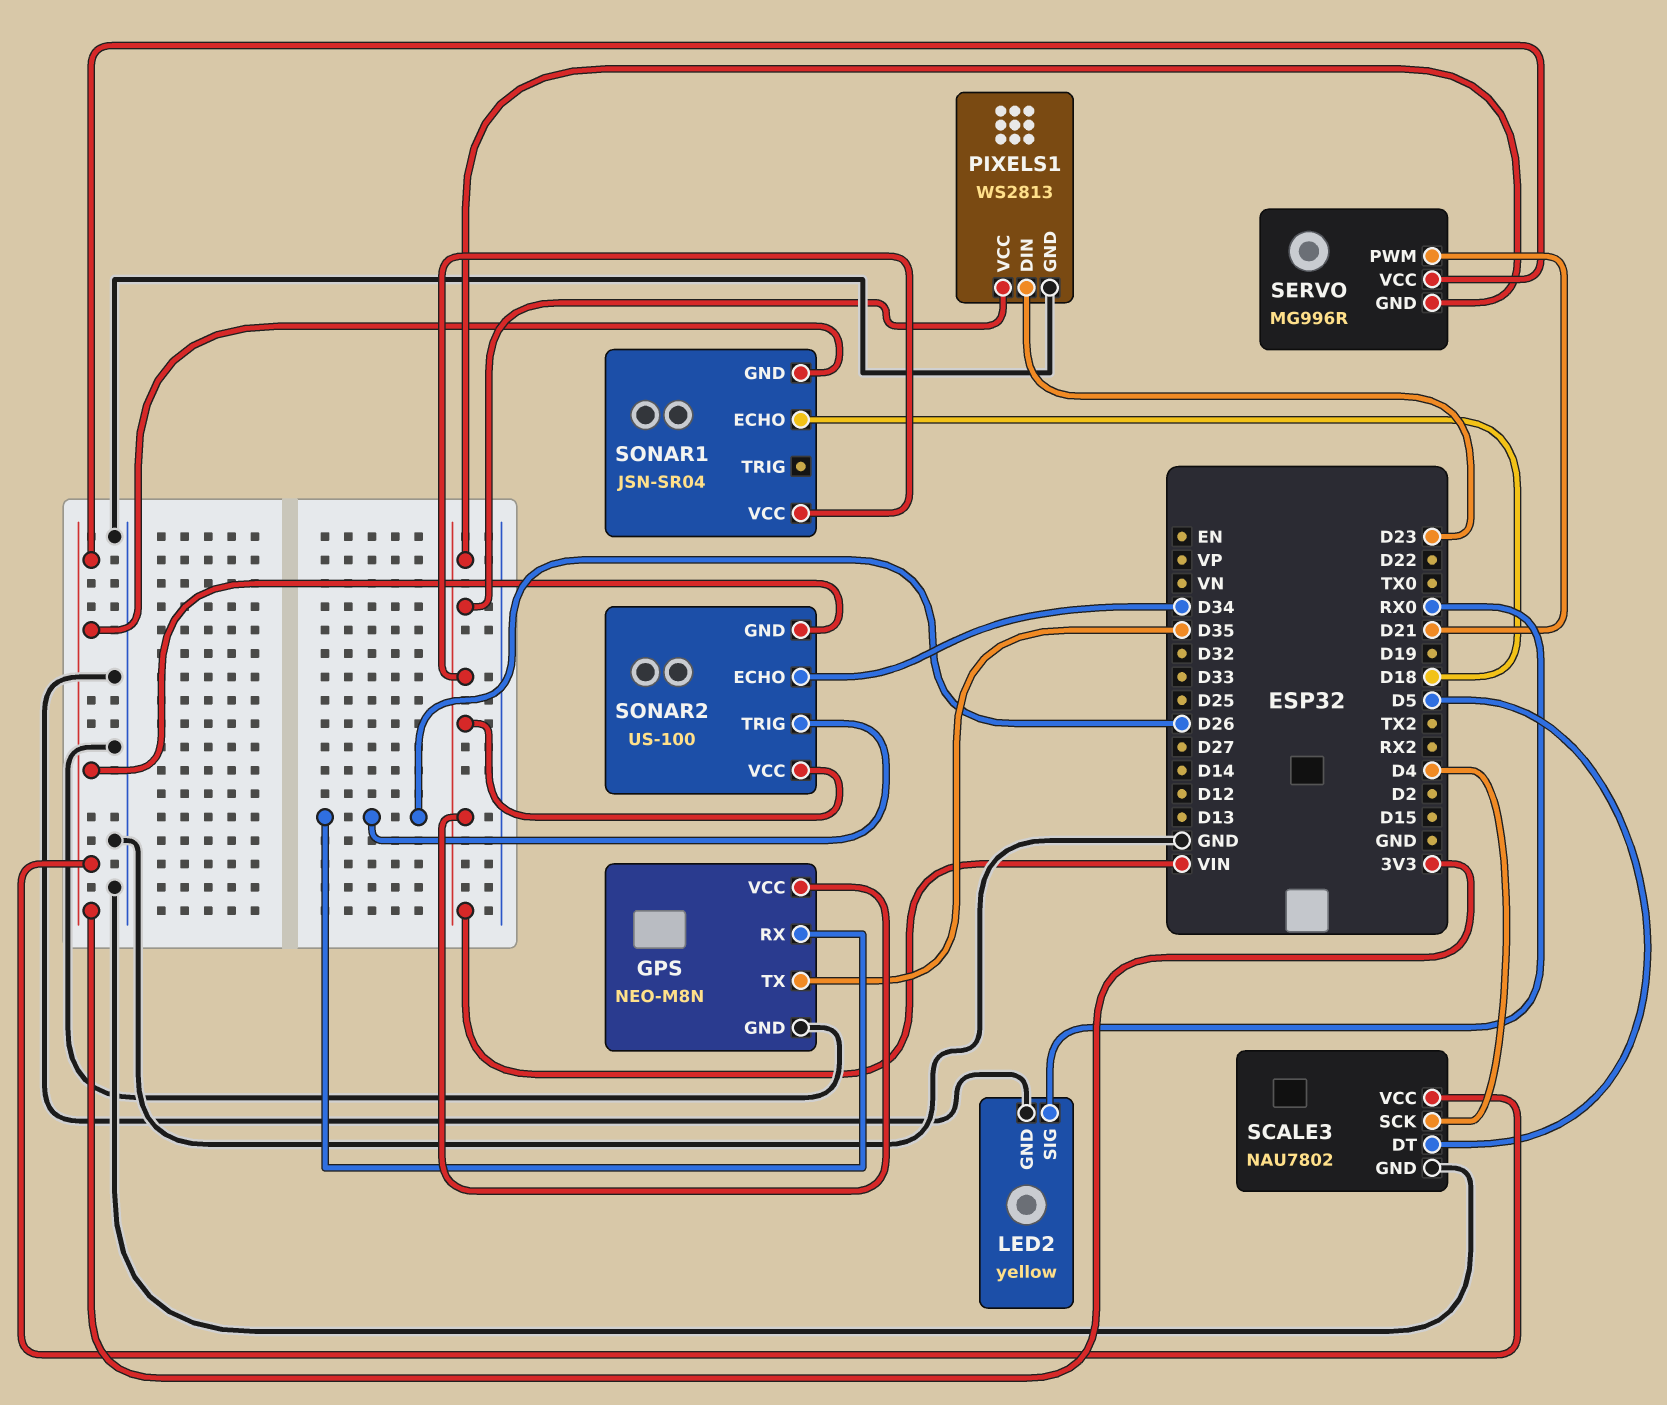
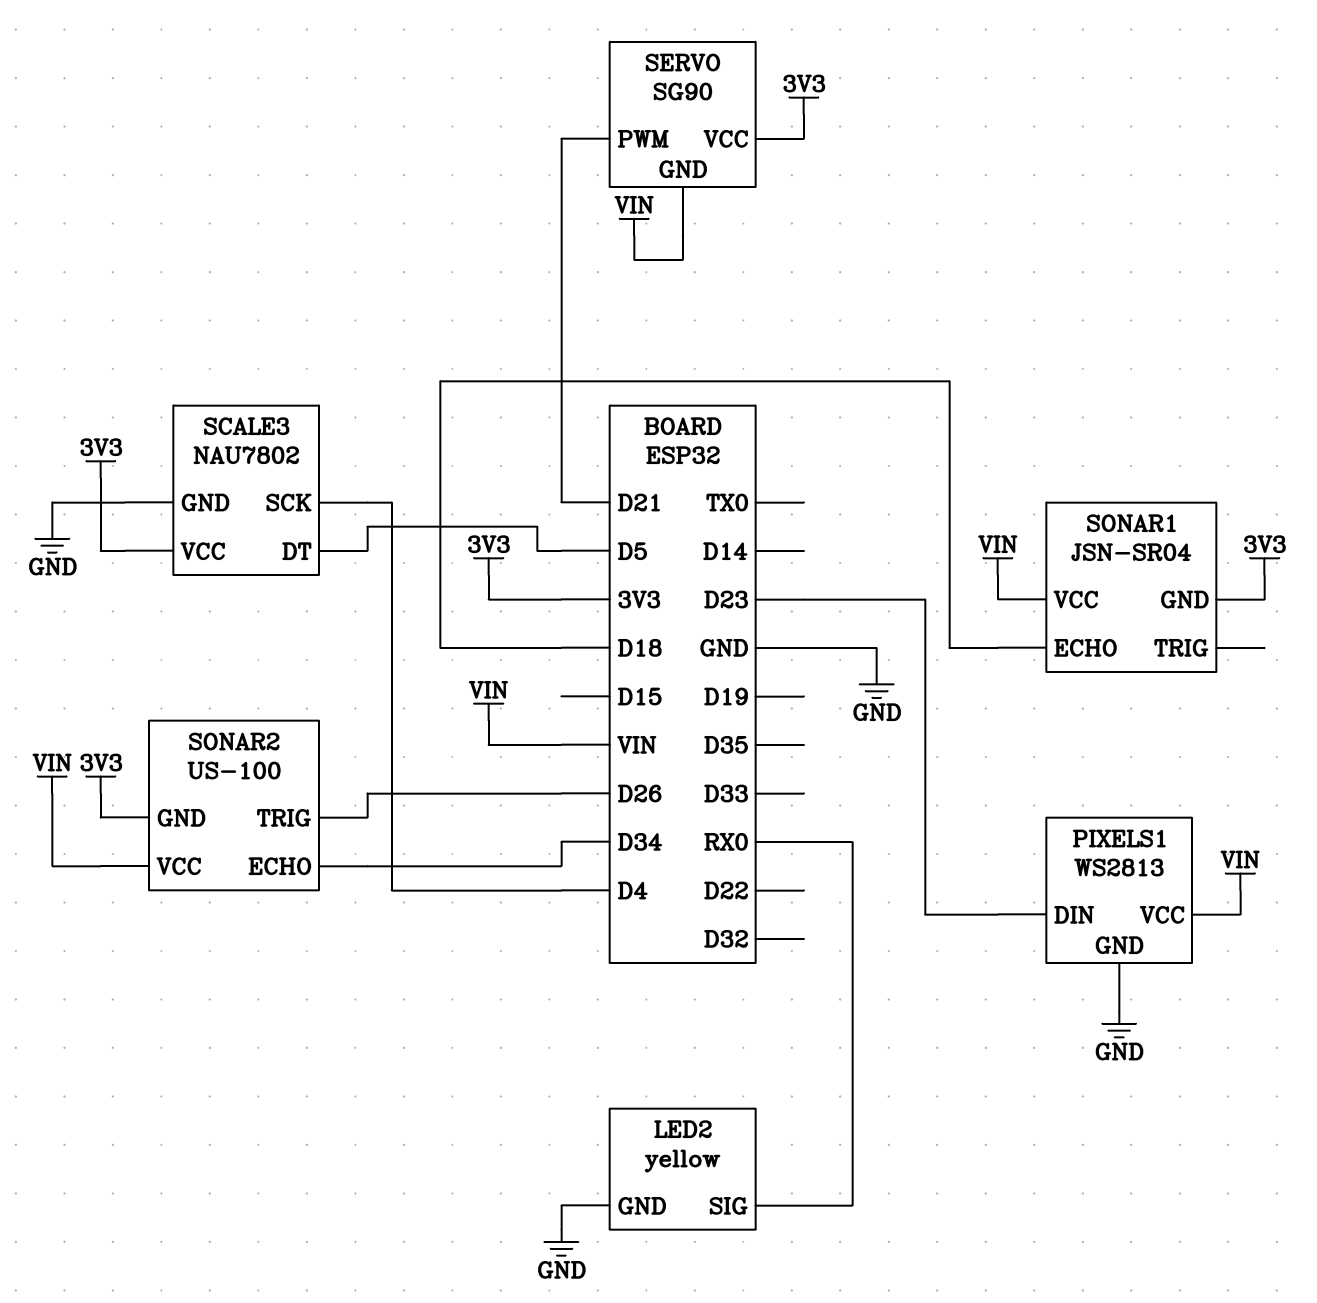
GPS: NEO-M8N -> none
GPS pin GND: GND -> none
GPS pin RX: D26 -> none
GPS pin TX: D35 -> none
GPS pin VCC: VIN -> none
SERVO: MG996R -> SG90

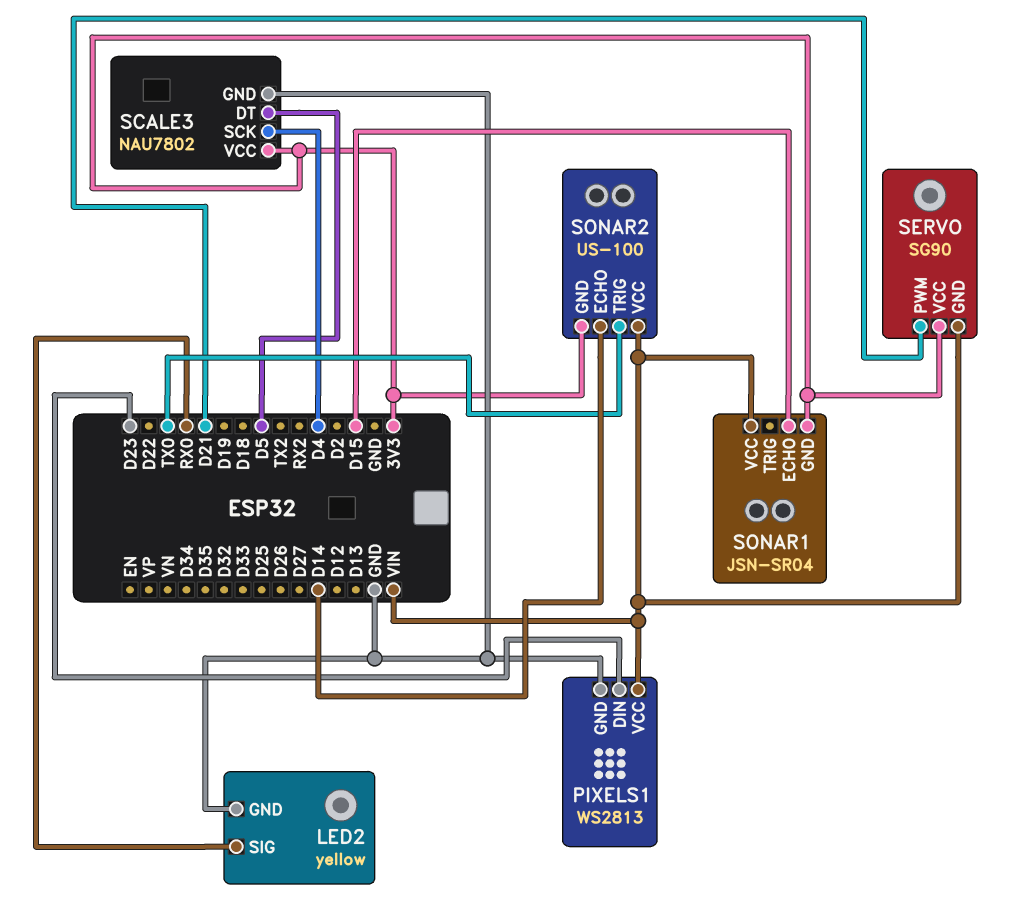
SONAR1 pin ECHO: D18 -> D15
SONAR2 pin ECHO: D34 -> D14
SONAR2 pin TRIG: D26 -> TX0

